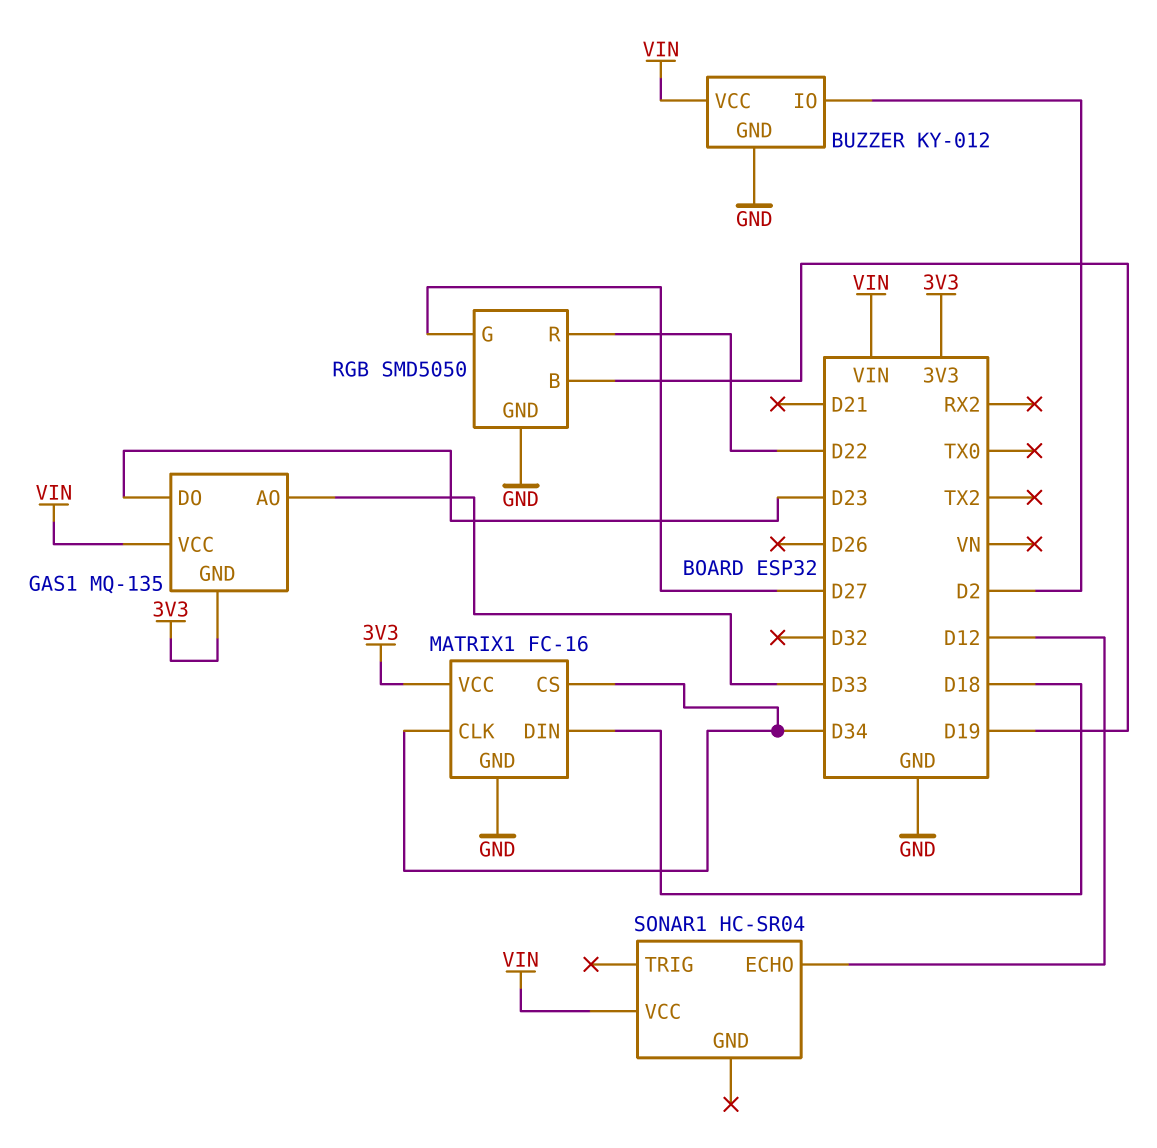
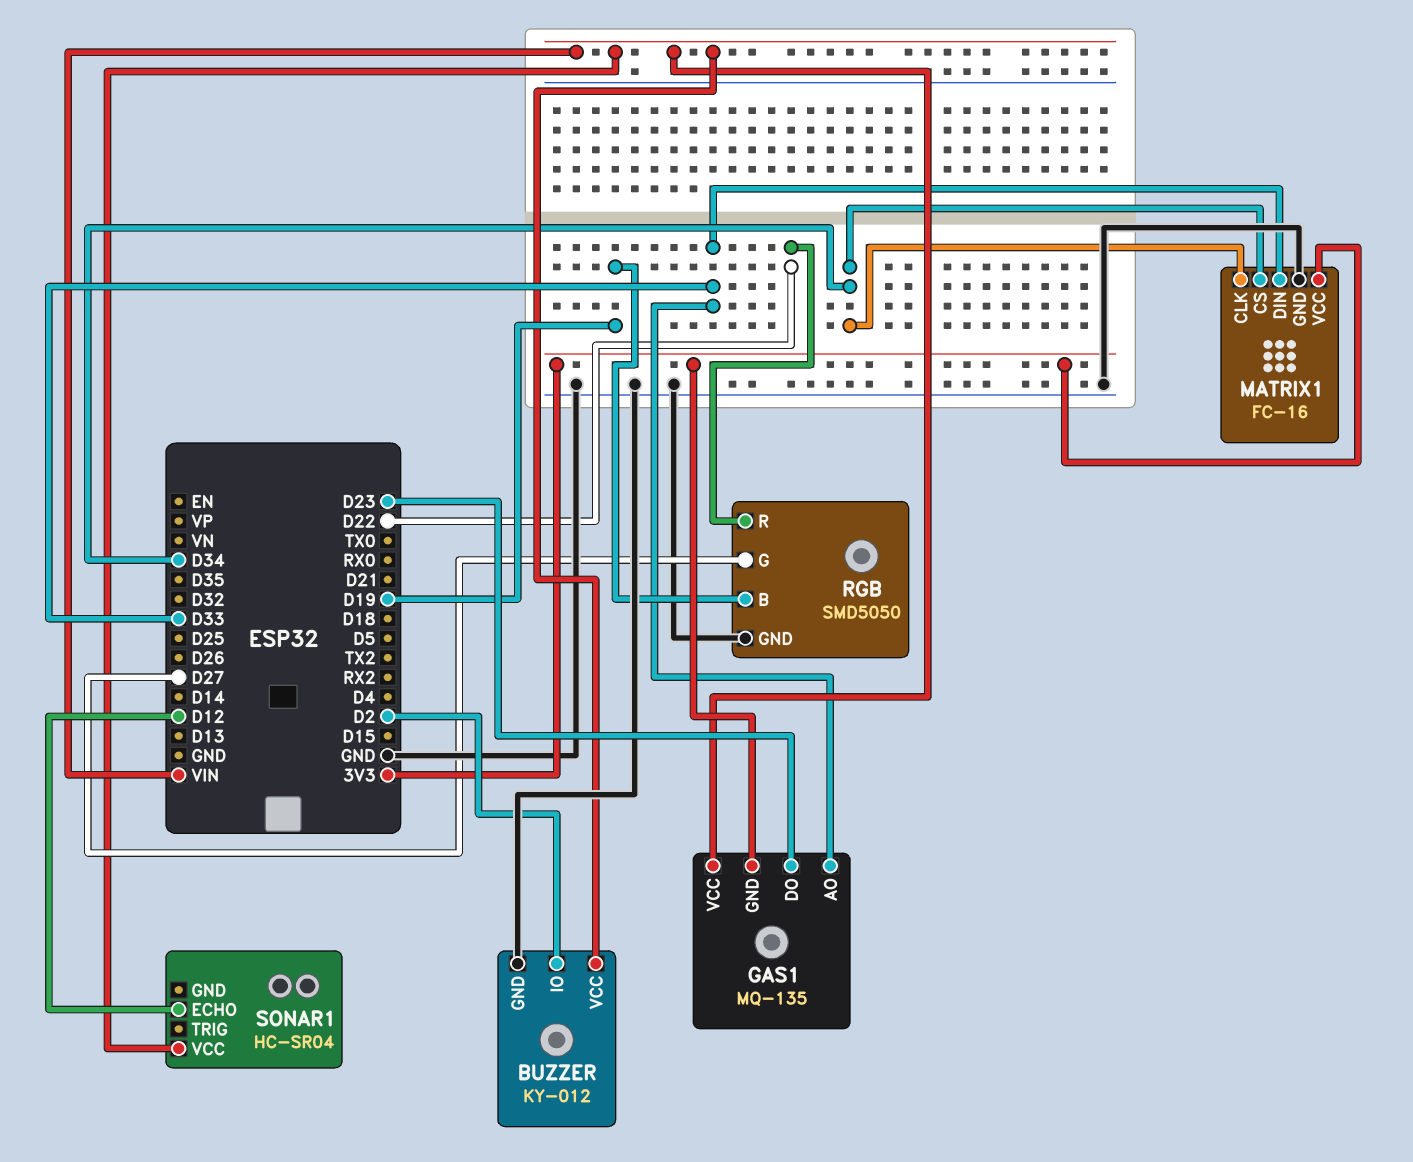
MATRIX1 pin DIN: D18 -> D33

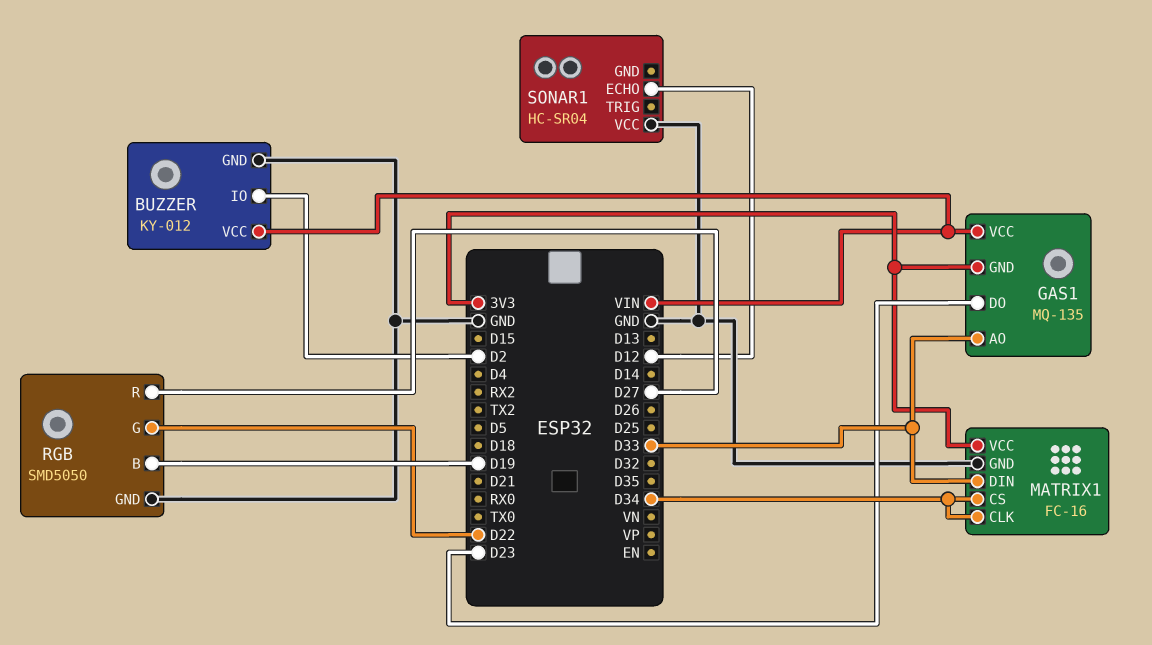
RGB pin G: D27 -> D22
RGB pin R: D22 -> D27
SONAR1 pin VCC: VIN -> GND

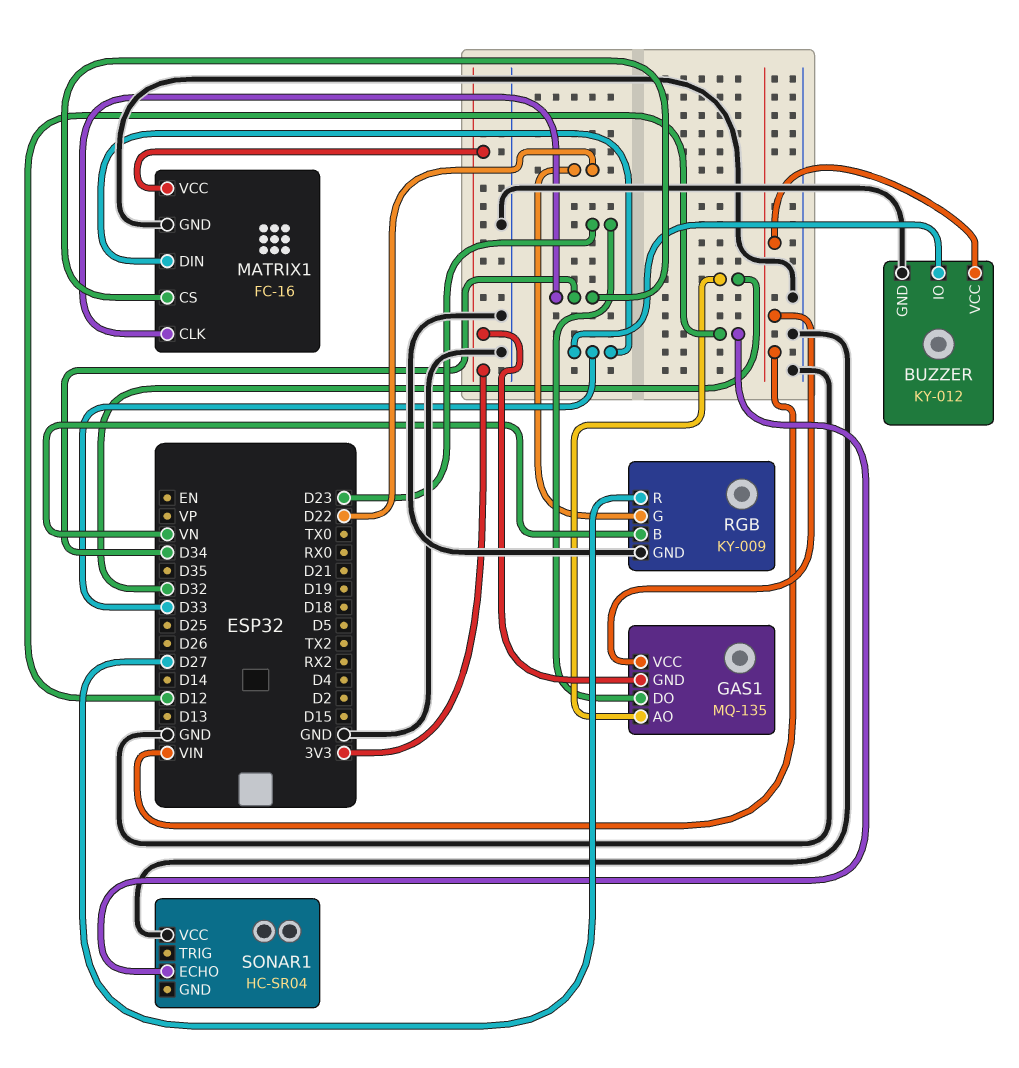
BUZZER pin IO: D2 -> D33
GAS1 pin AO: D33 -> D32
RGB: SMD5050 -> KY-009
RGB pin B: D19 -> VN

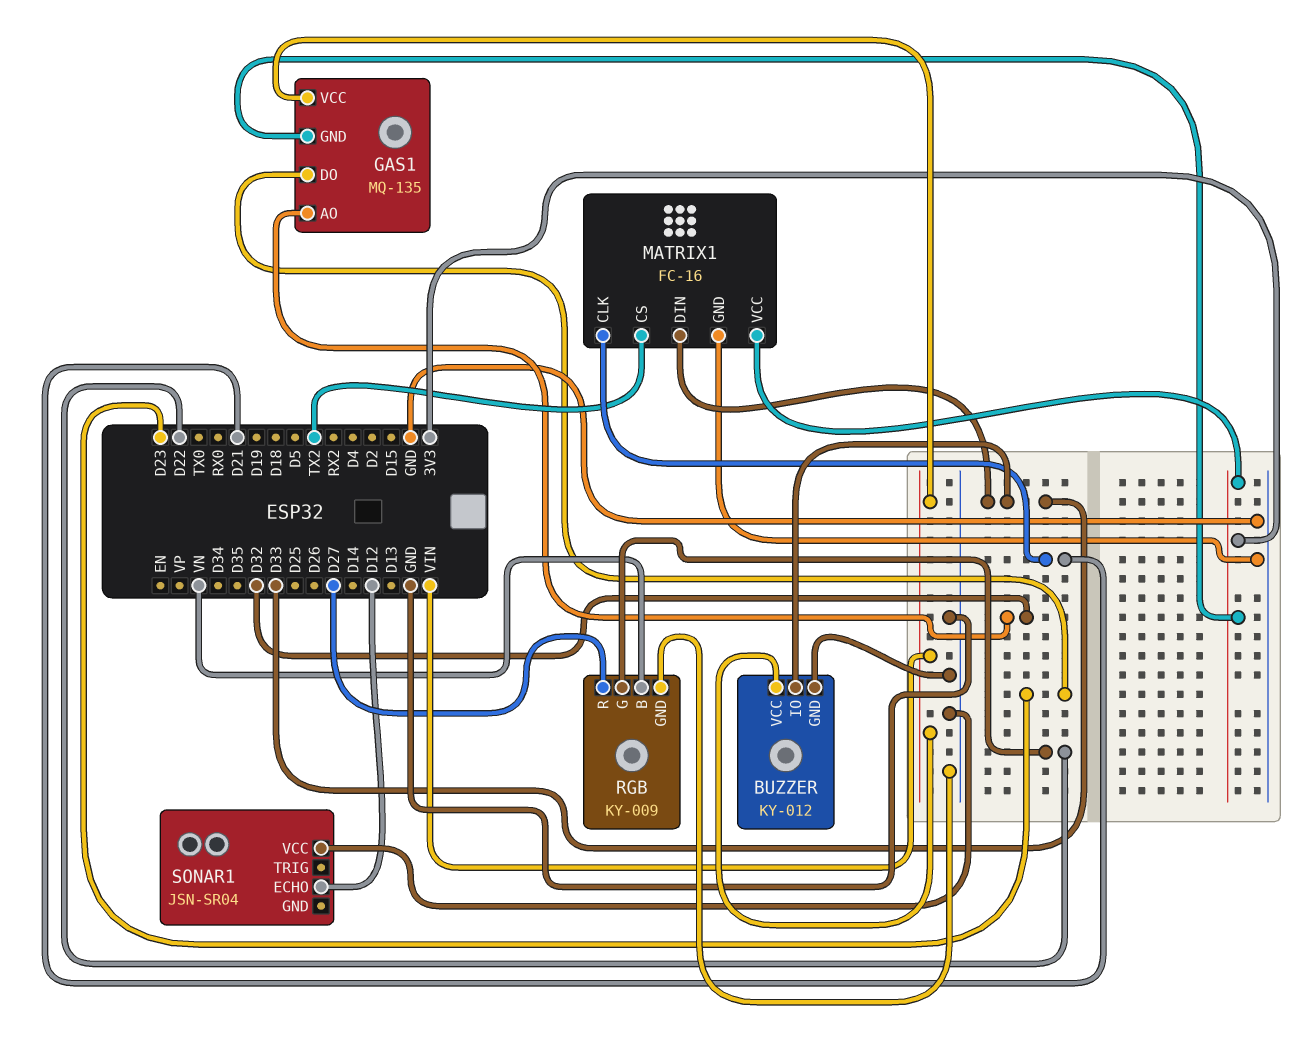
MATRIX1 pin CLK: D34 -> D21
MATRIX1 pin CS: D34 -> TX2
SONAR1: HC-SR04 -> JSN-SR04

